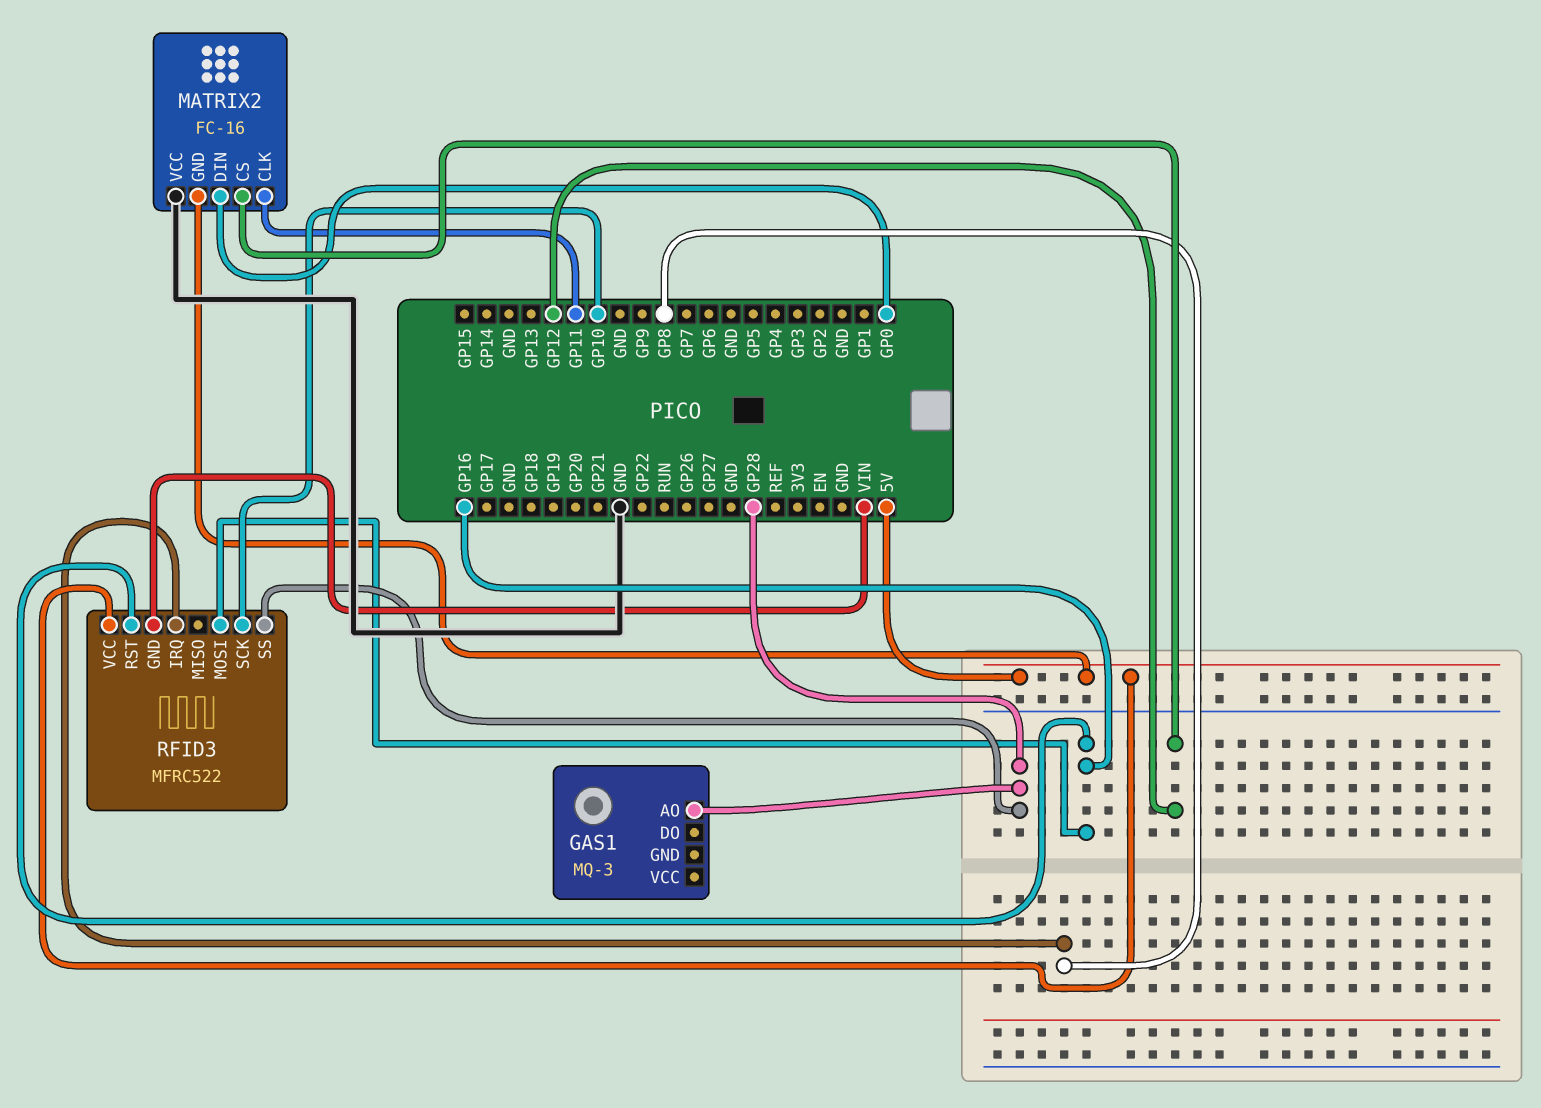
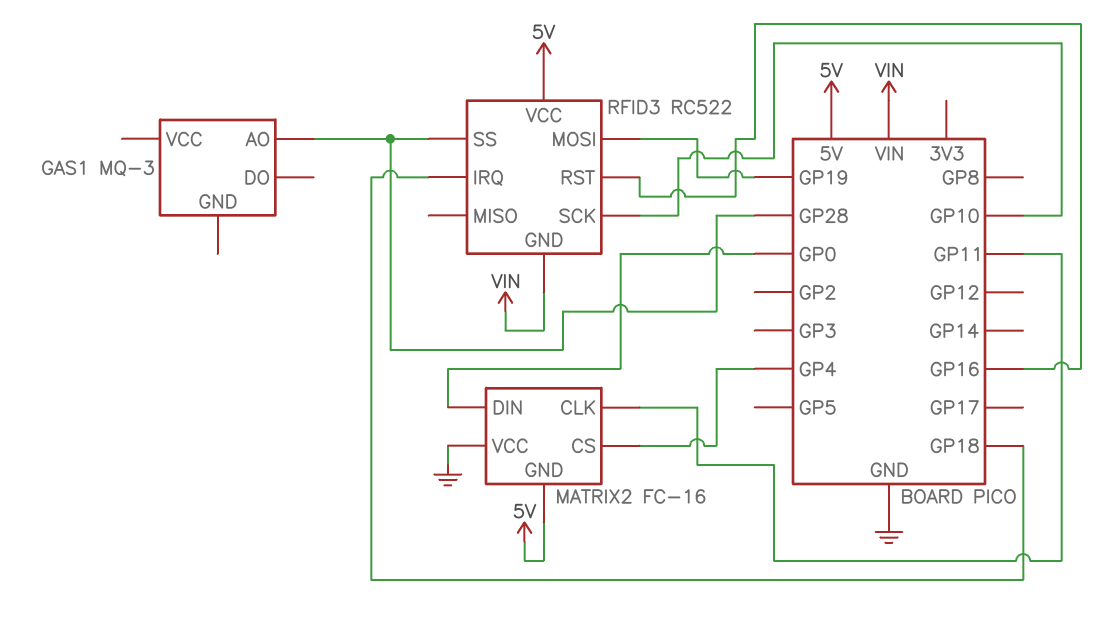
MATRIX2 pin CS: GP12 -> GP4
RFID3: MFRC522 -> RC522
RFID3 pin IRQ: GP8 -> GP18
RFID3 pin MOSI: GP16 -> GP19

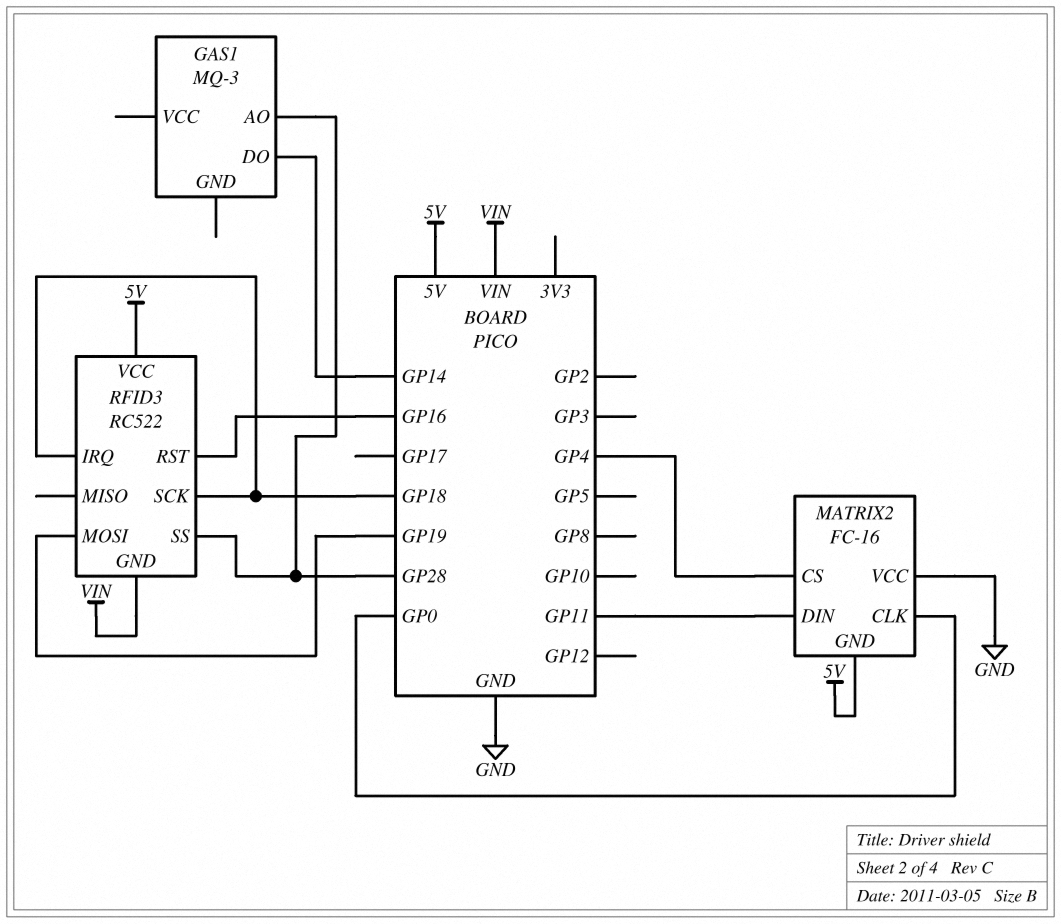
GAS1 pin DO: none -> GP14
MATRIX2 pin CLK: GP11 -> GP0
MATRIX2 pin DIN: GP0 -> GP11
RFID3 pin SCK: GP10 -> GP18

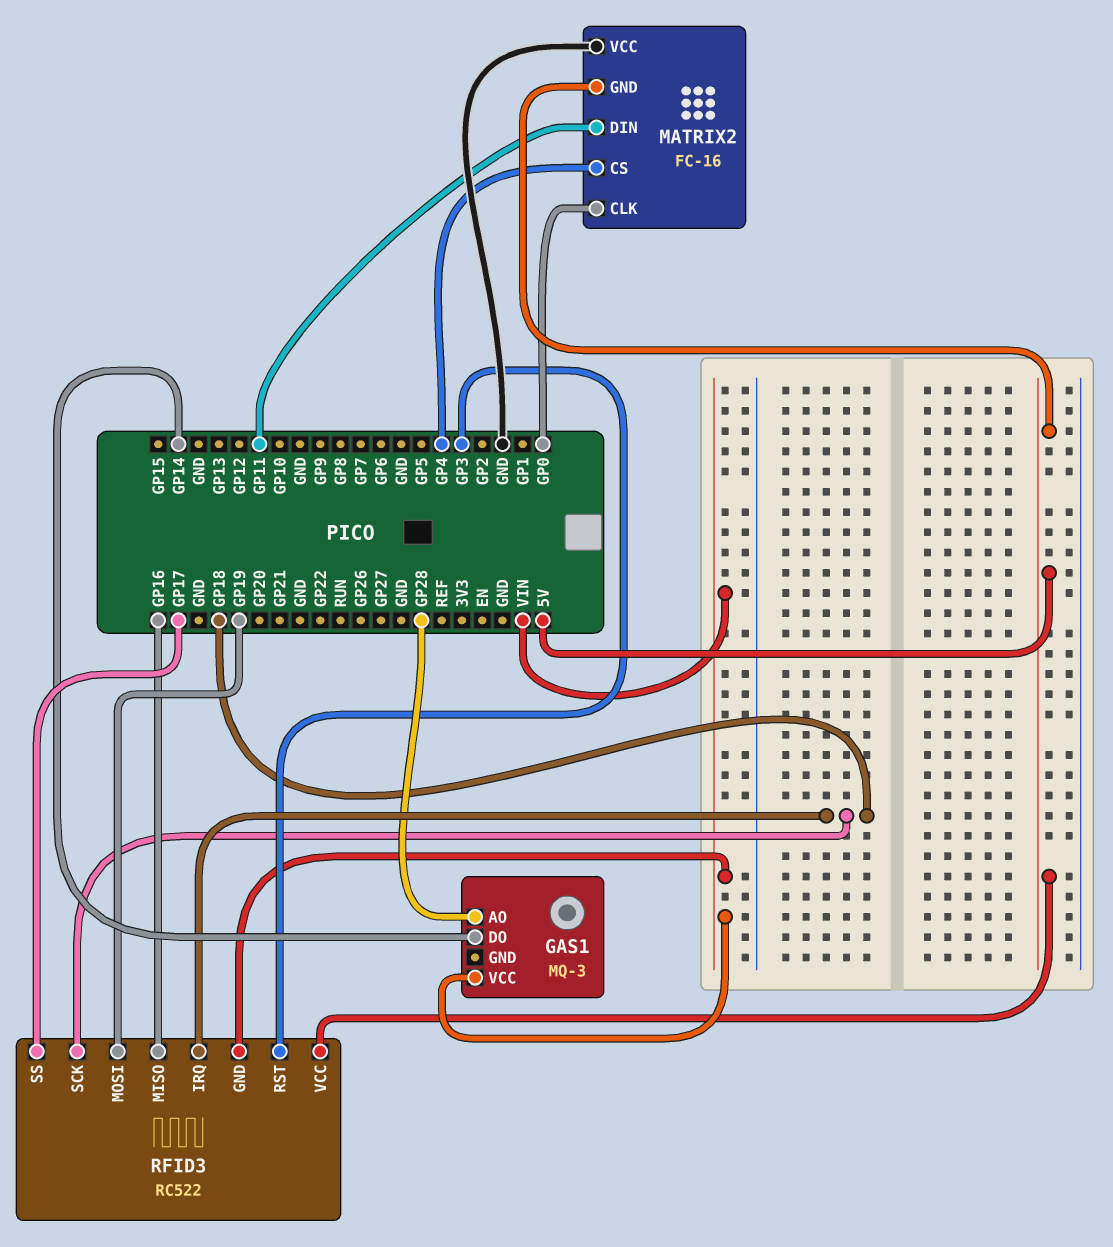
GAS1 pin VCC: none -> VIN
RFID3 pin MISO: none -> GP16
RFID3 pin RST: GP16 -> GP3
RFID3 pin SS: GP28 -> GP17

